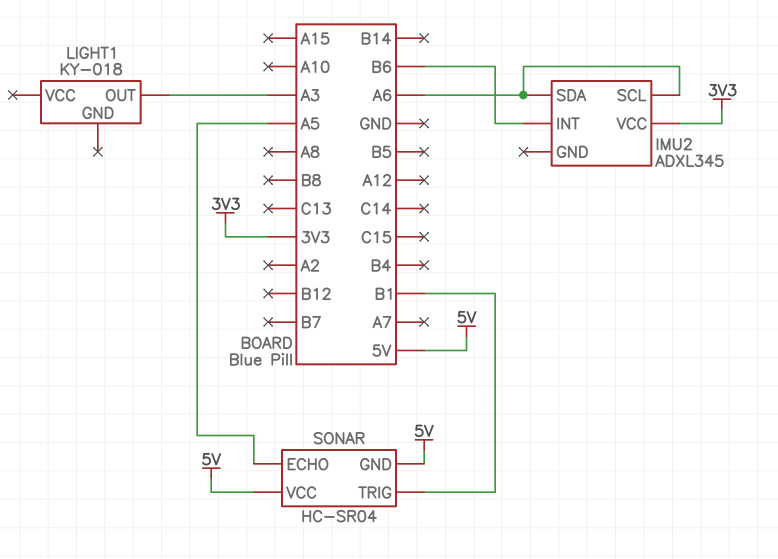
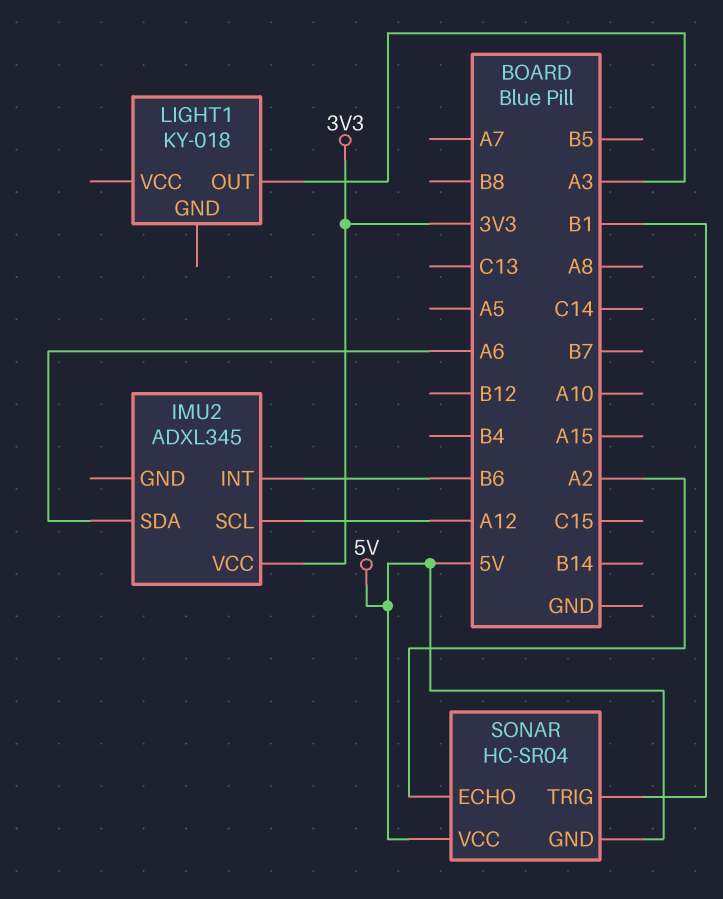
IMU2 pin SCL: A6 -> A12
SONAR pin ECHO: A5 -> A2

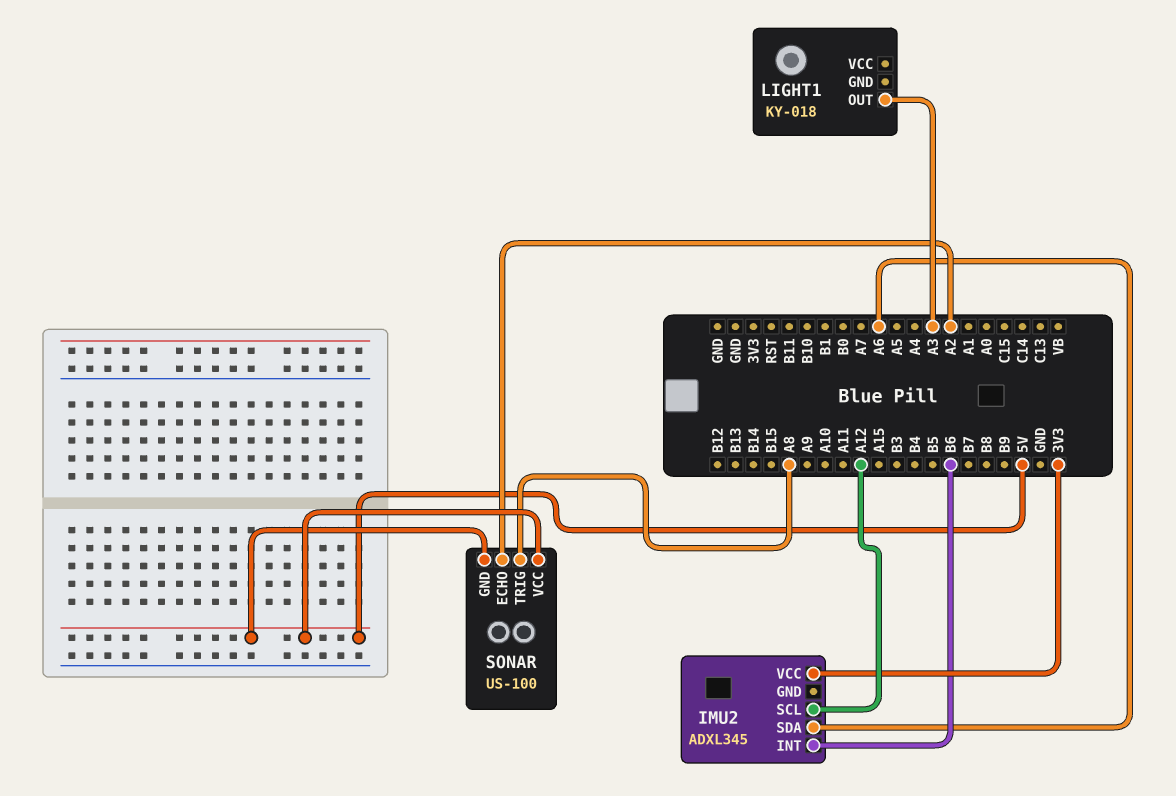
SONAR: HC-SR04 -> US-100
SONAR pin TRIG: B1 -> A8

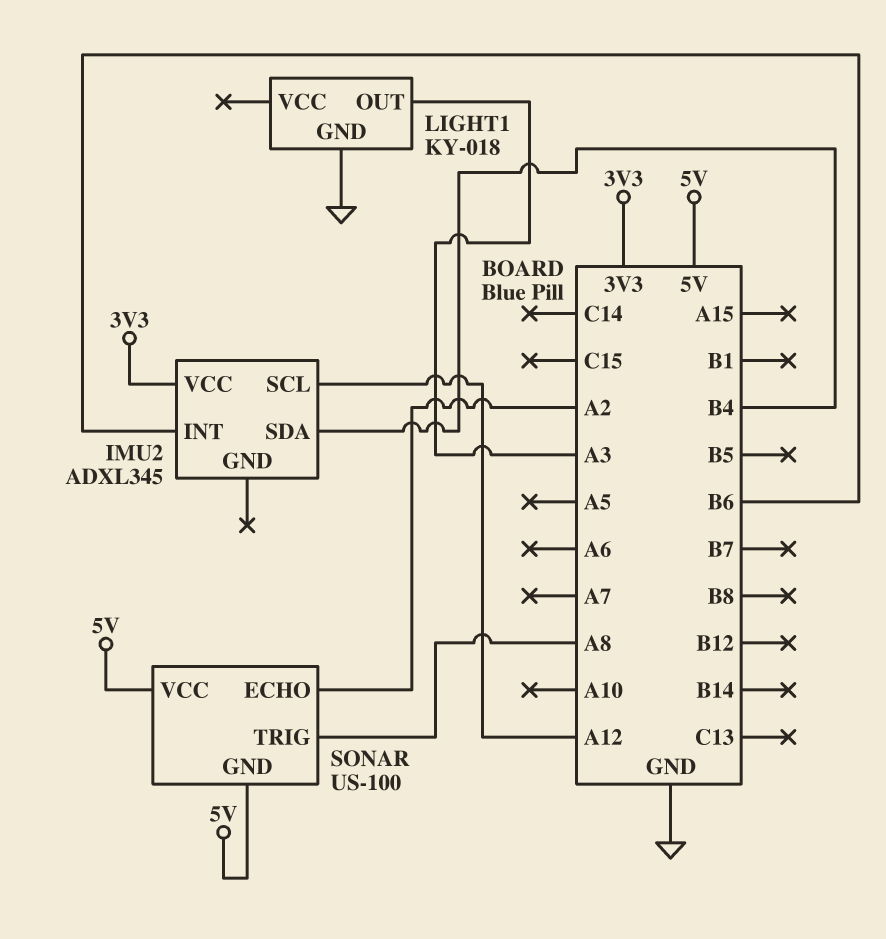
IMU2 pin SDA: A6 -> B4
LIGHT1 pin GND: none -> GND

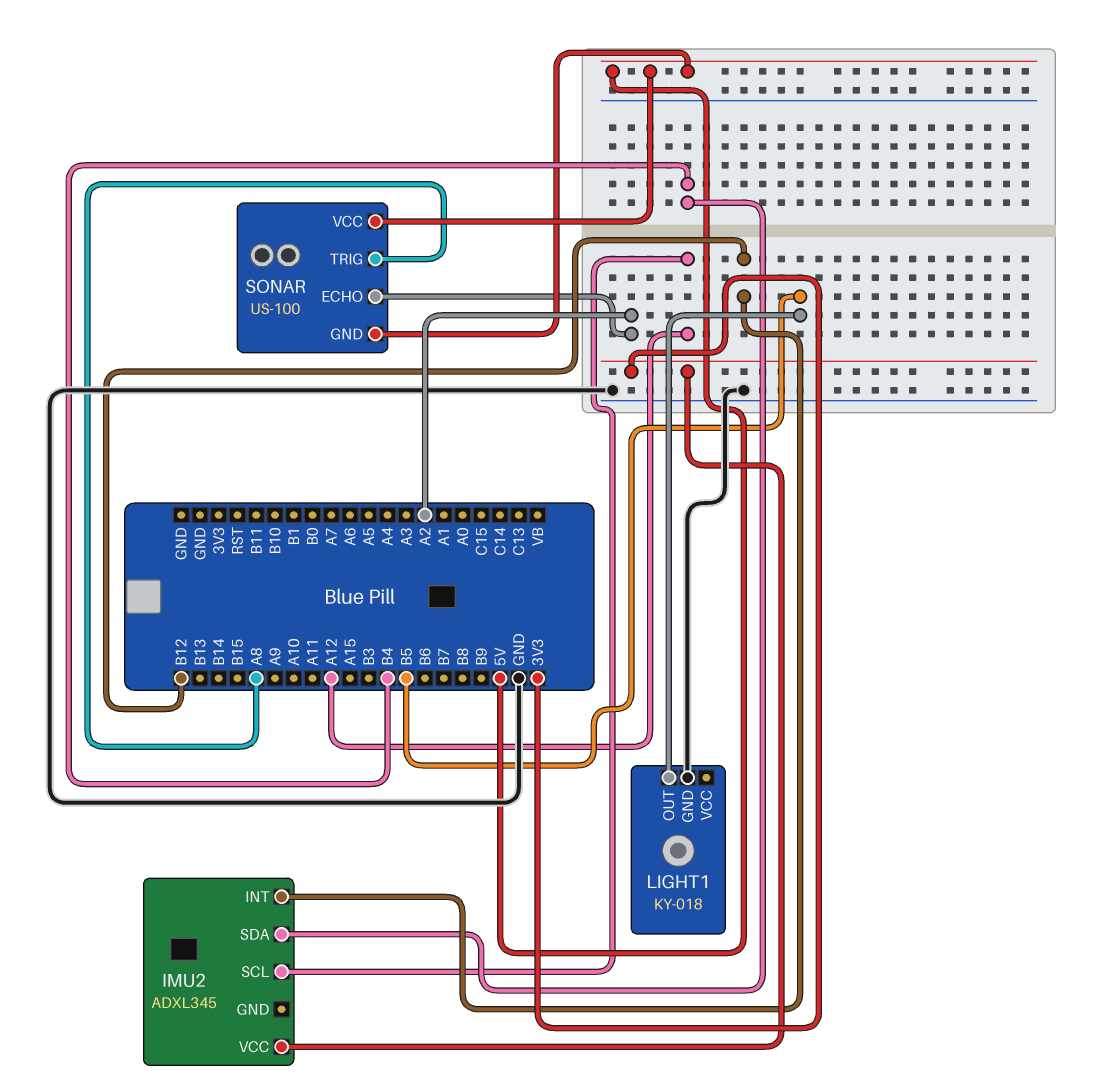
IMU2 pin INT: B6 -> B12
LIGHT1 pin OUT: A3 -> B5

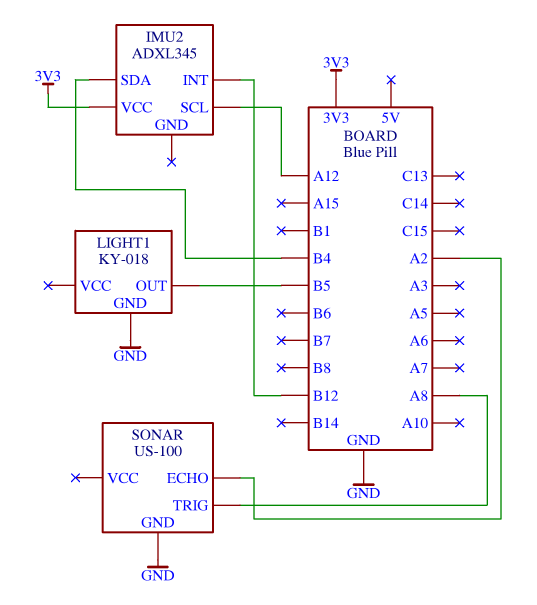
SONAR pin GND: 5V -> GND
SONAR pin VCC: 5V -> none

